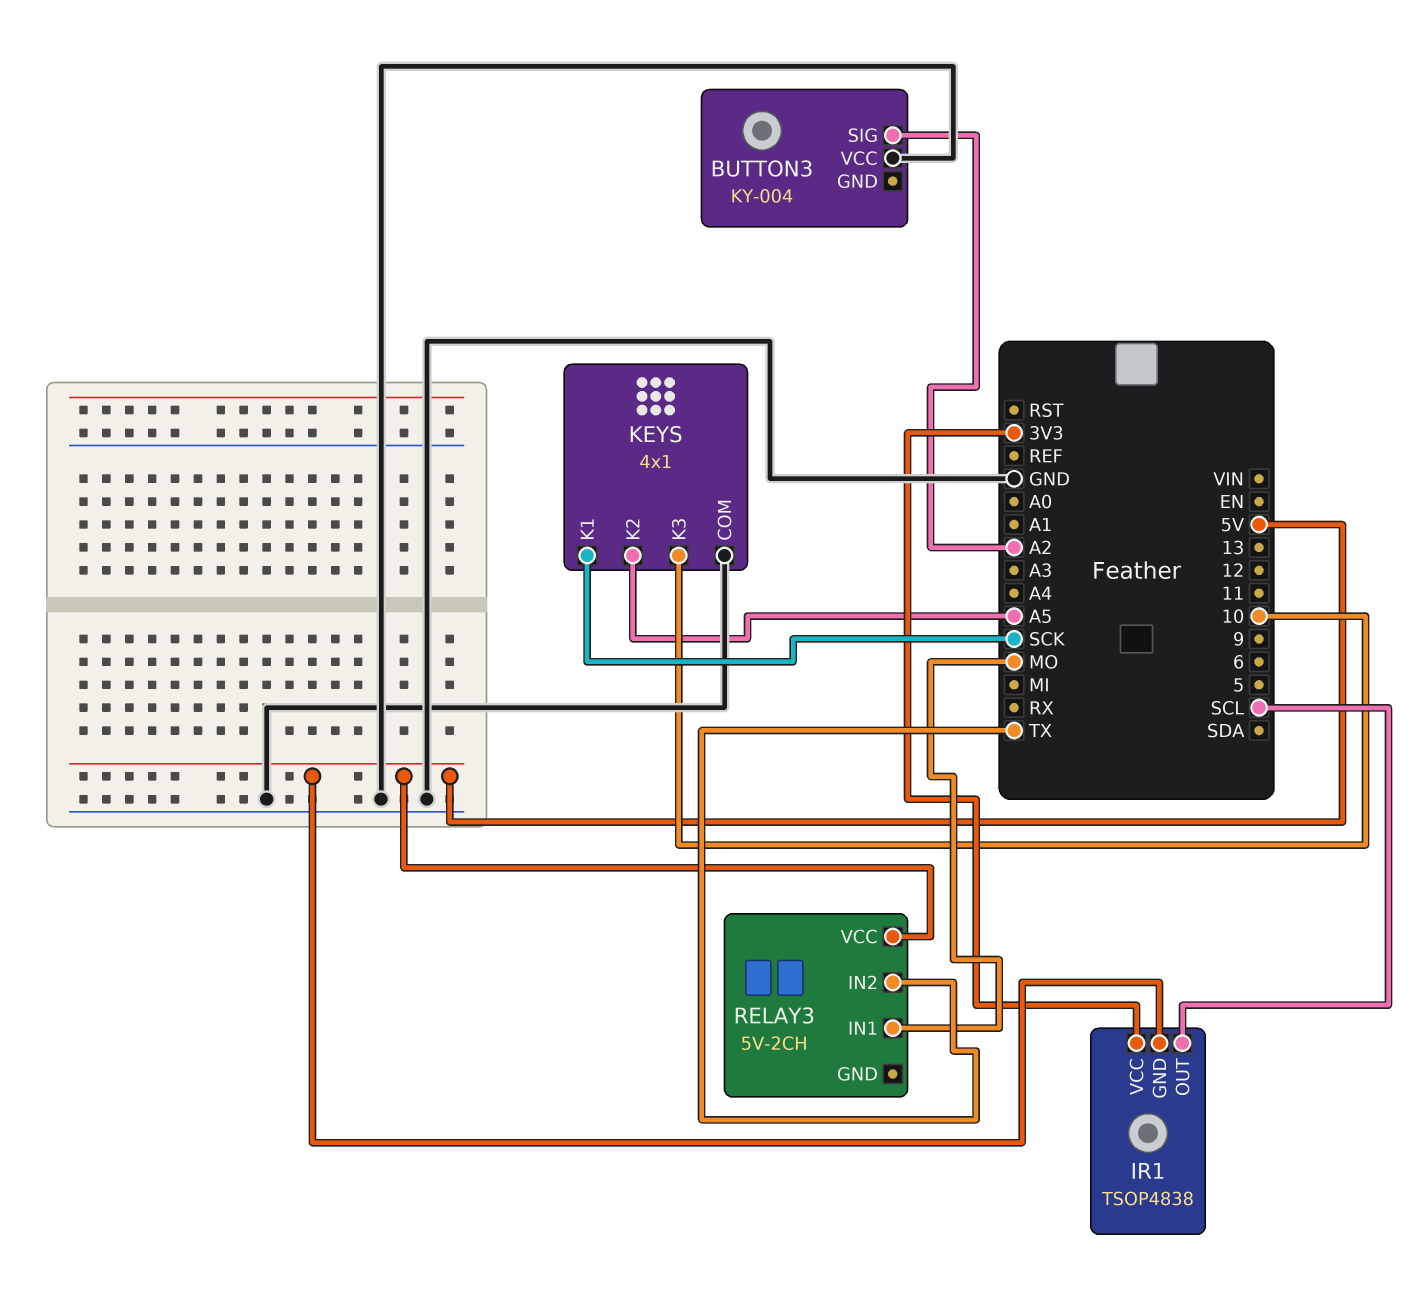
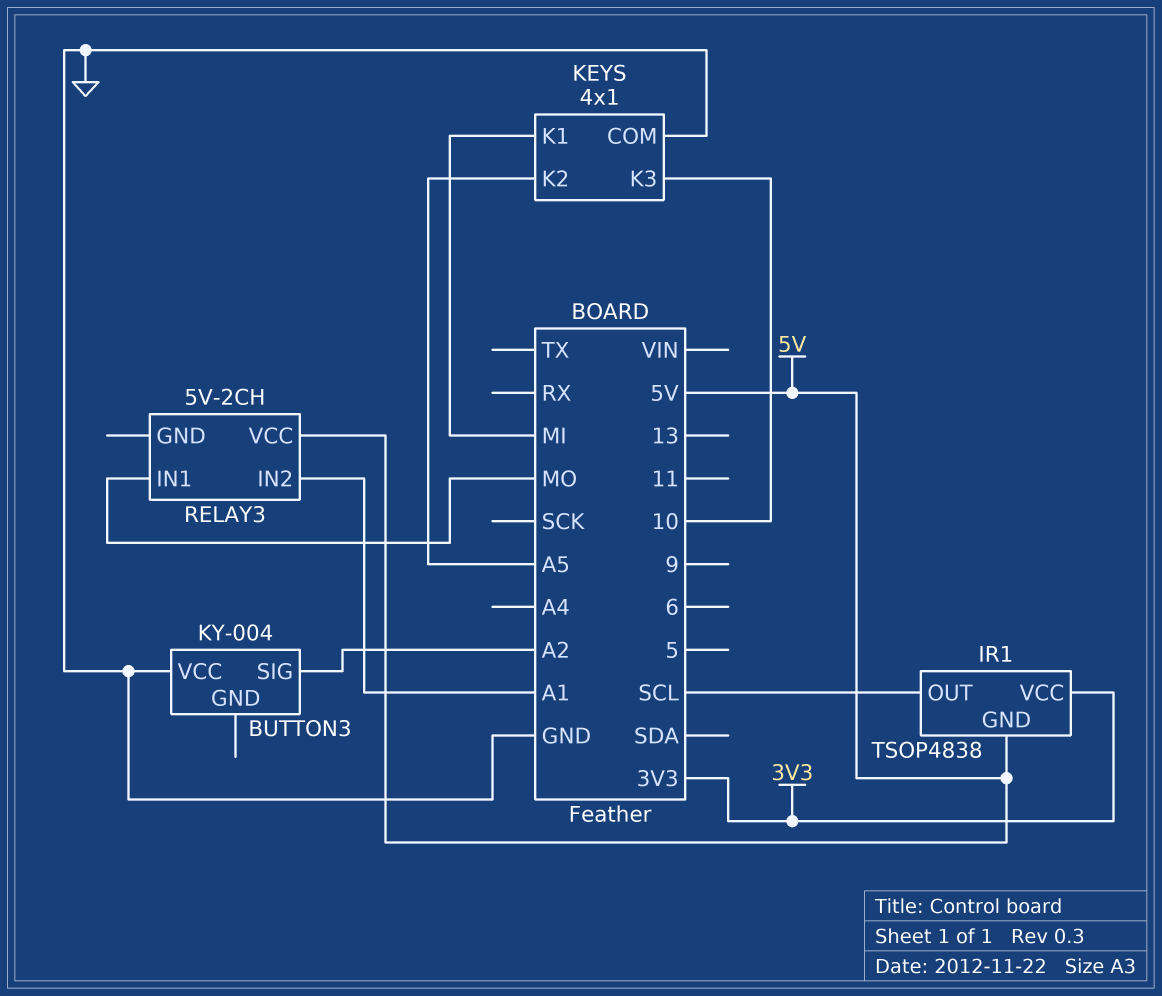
KEYS pin K1: SCK -> MI
RELAY3 pin IN2: TX -> A1

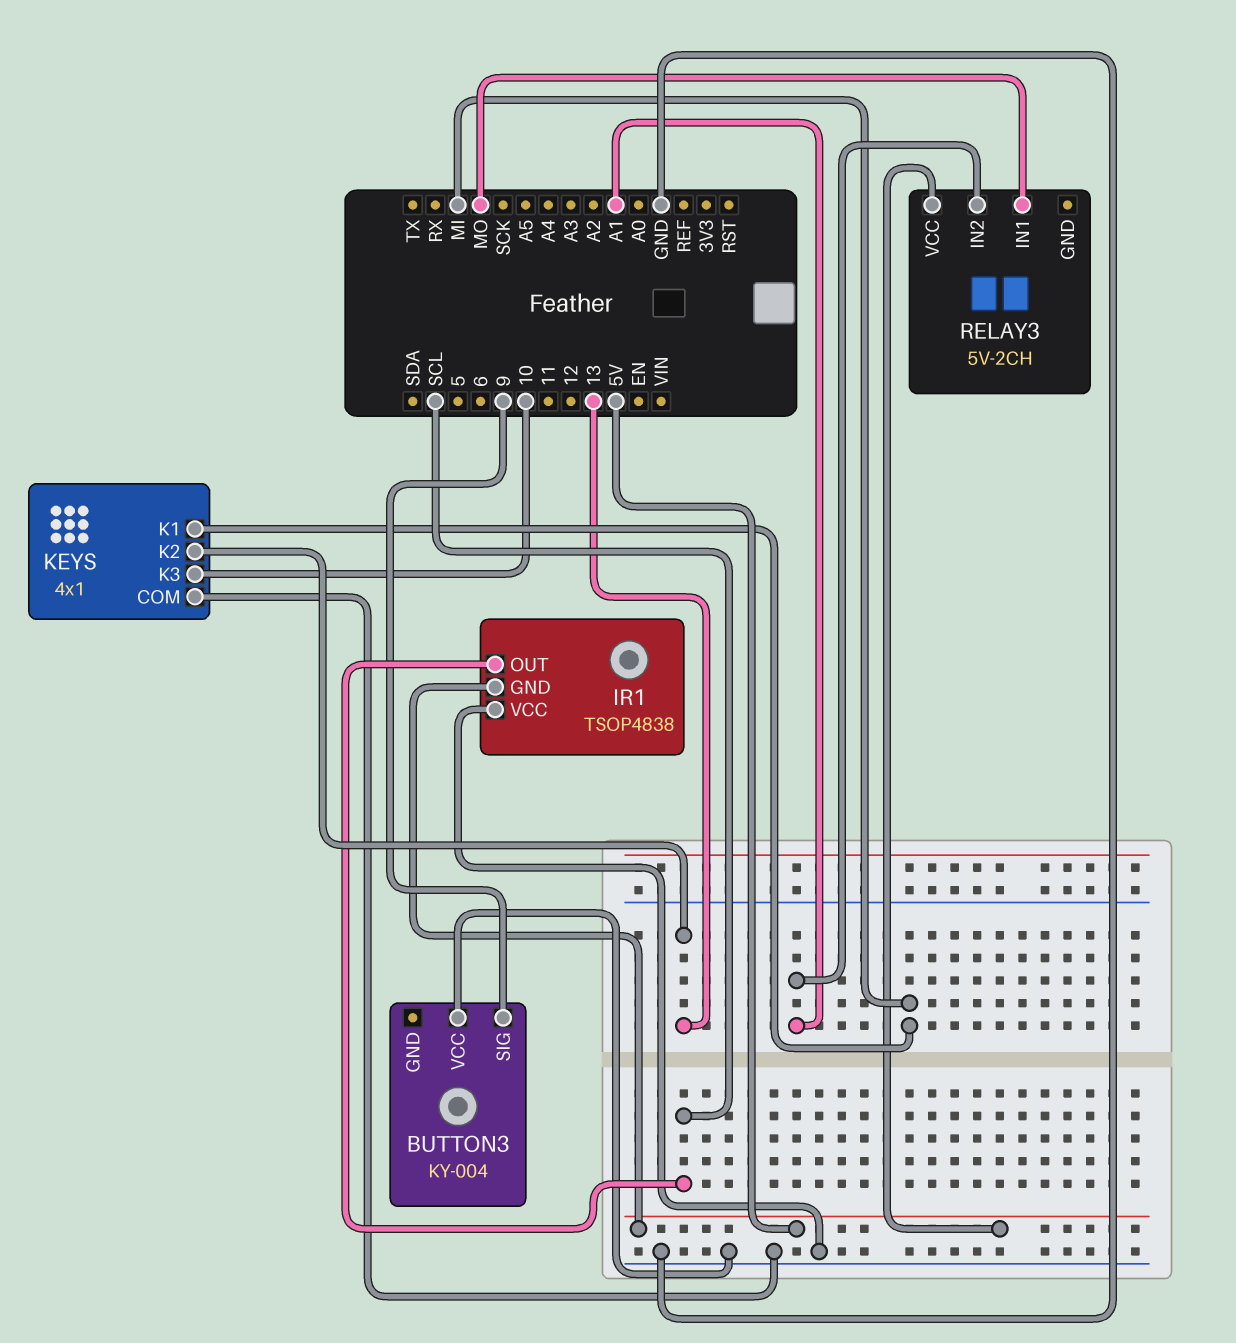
BUTTON3 pin SIG: A2 -> 9
IR1 pin VCC: 3V3 -> GND
KEYS pin K2: A5 -> 13

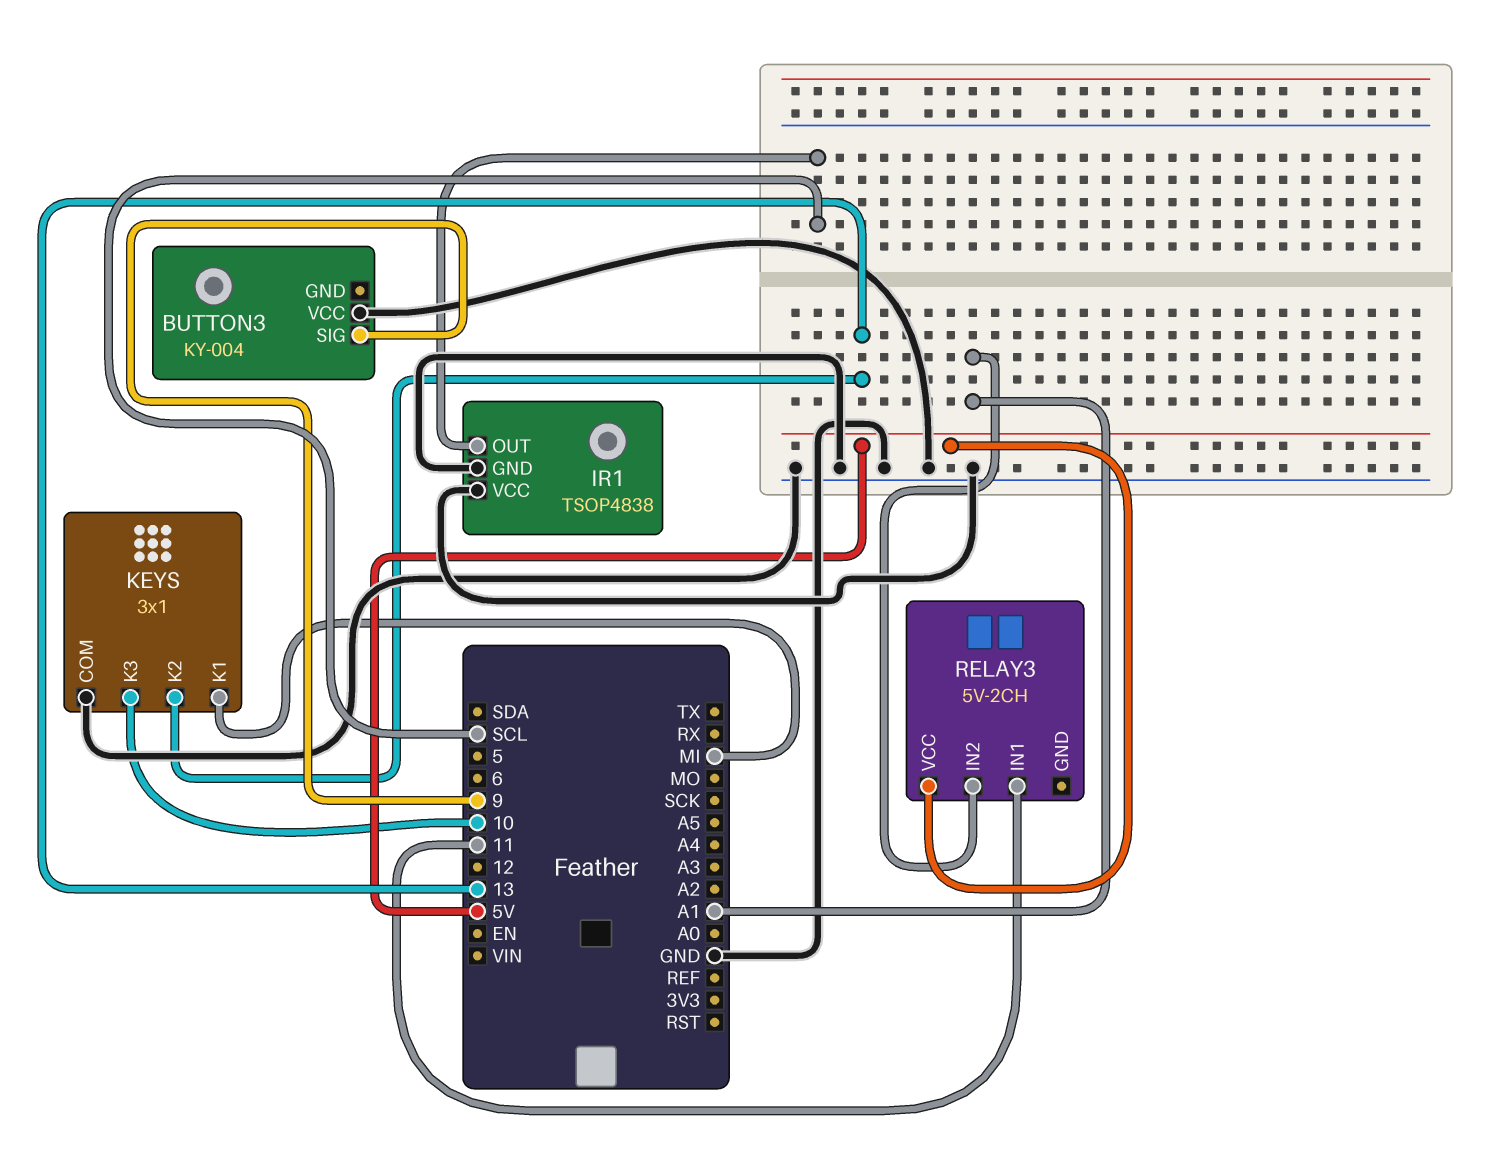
IR1 pin GND: 5V -> GND
KEYS: 4x1 -> 3x1
RELAY3 pin IN1: MO -> 11

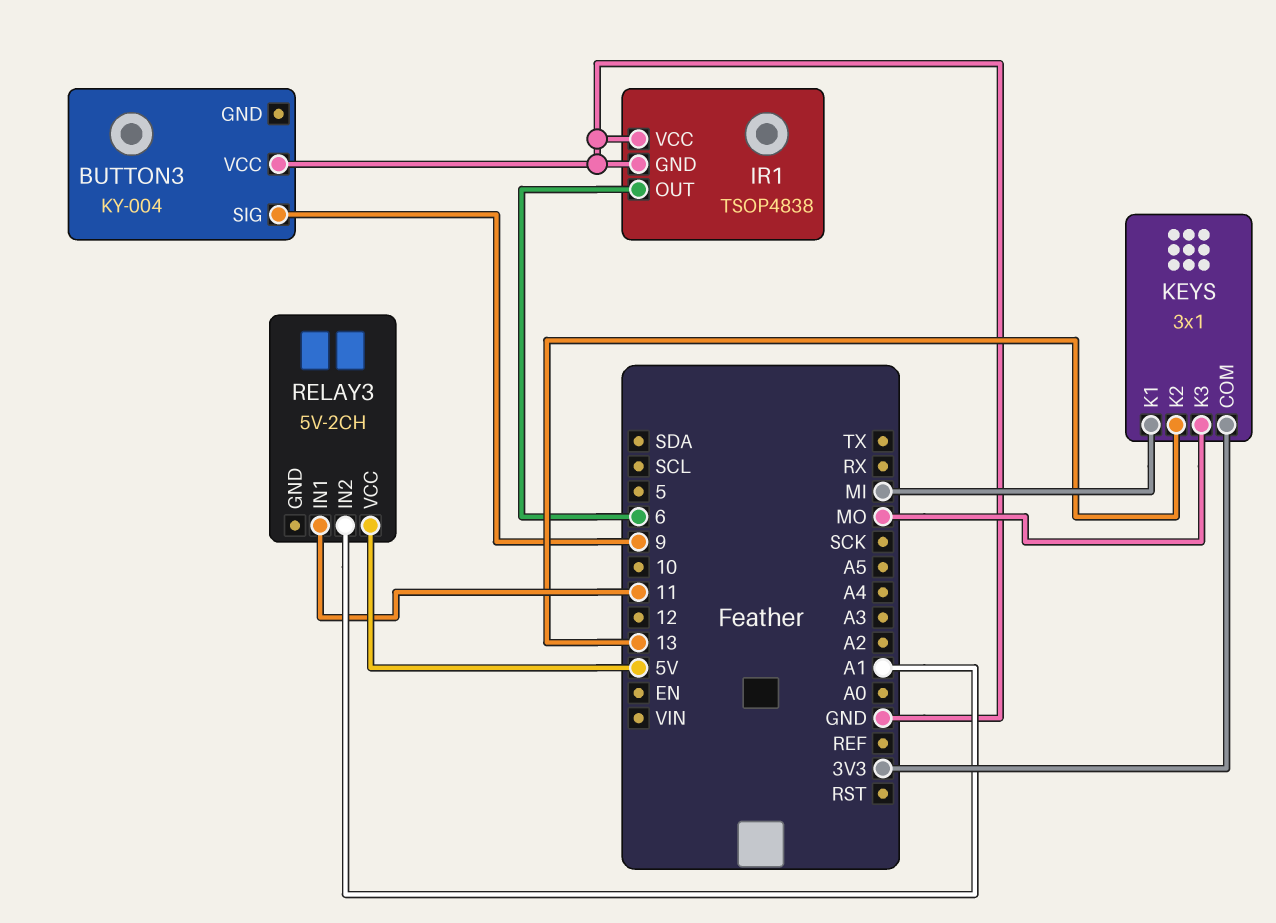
IR1 pin OUT: SCL -> 6
KEYS pin COM: GND -> 3V3
KEYS pin K3: 10 -> MO

